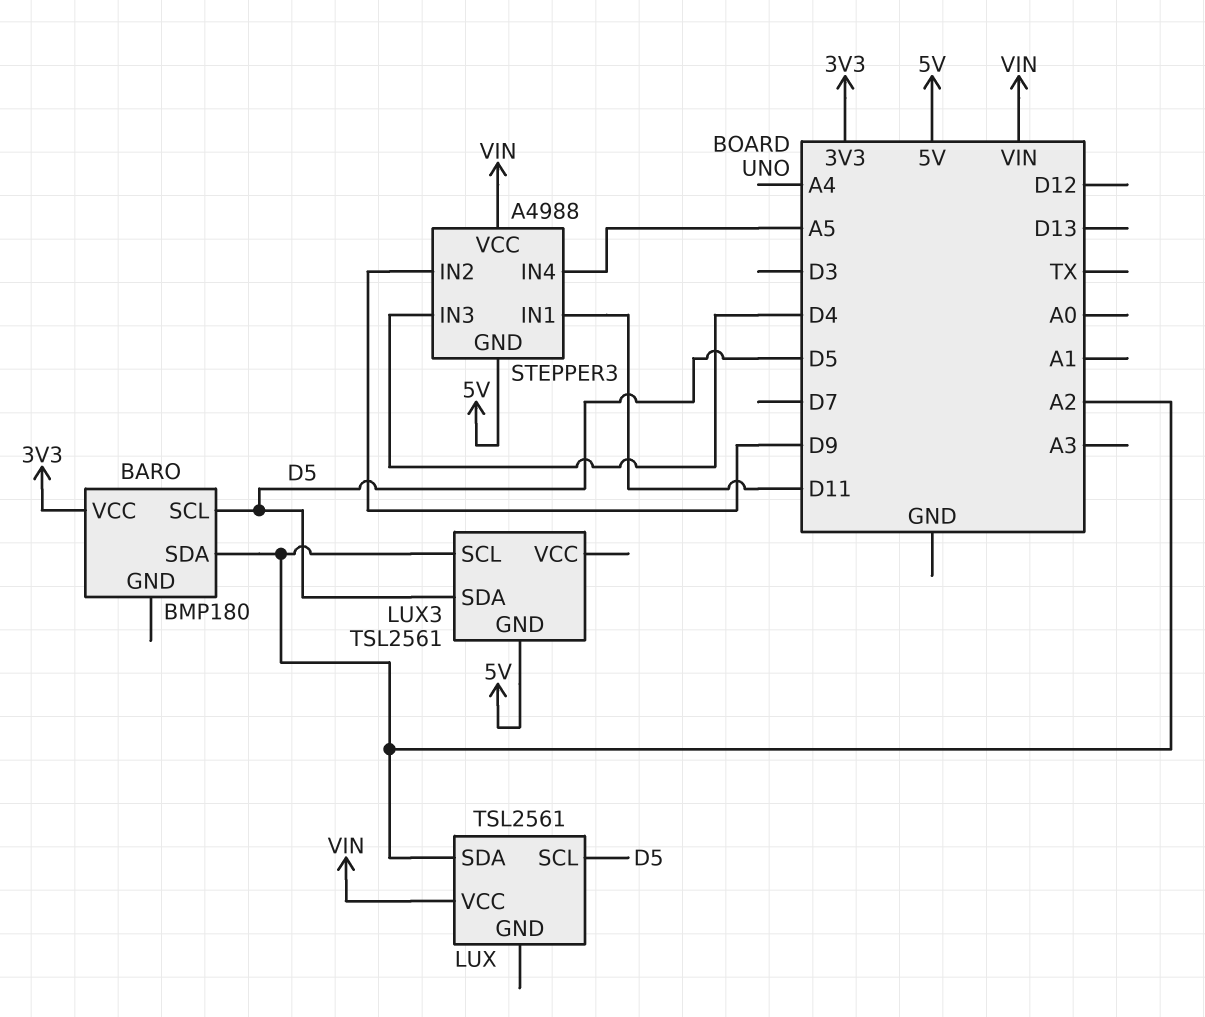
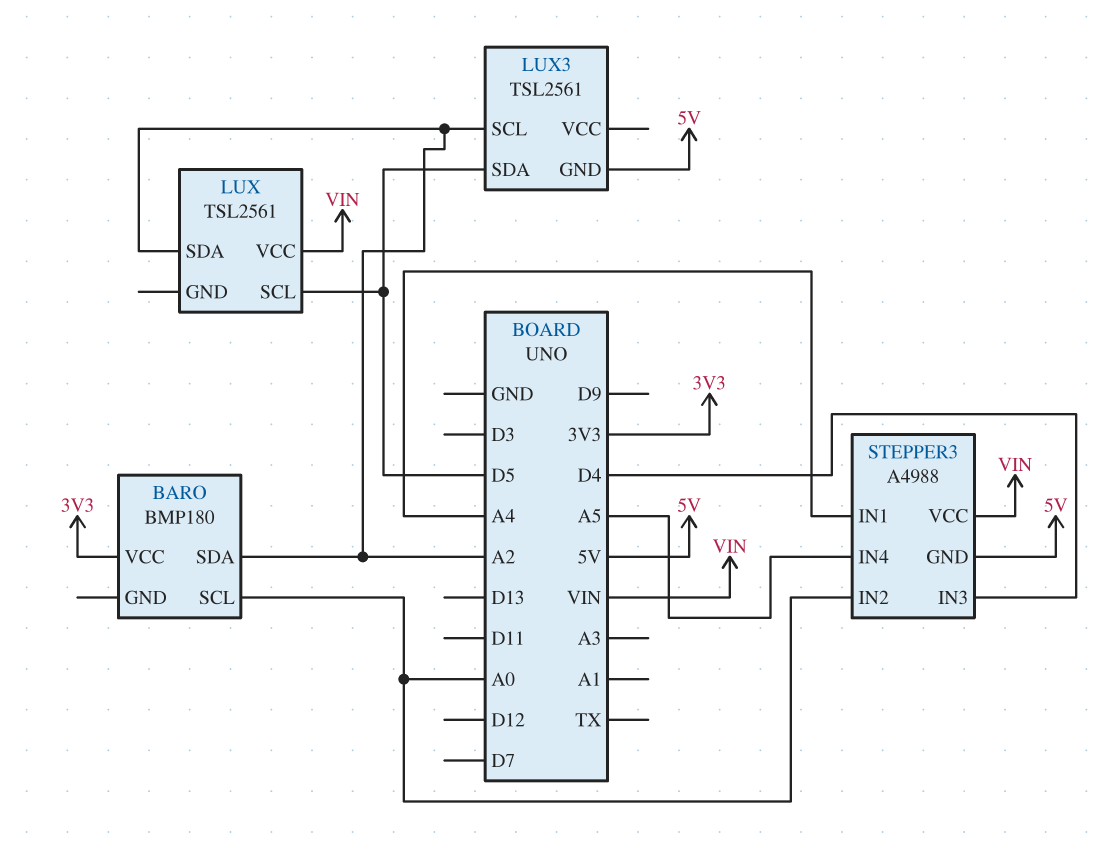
BARO pin SCL: D5 -> A0
STEPPER3 pin IN1: D11 -> A4
STEPPER3 pin IN2: D9 -> A0

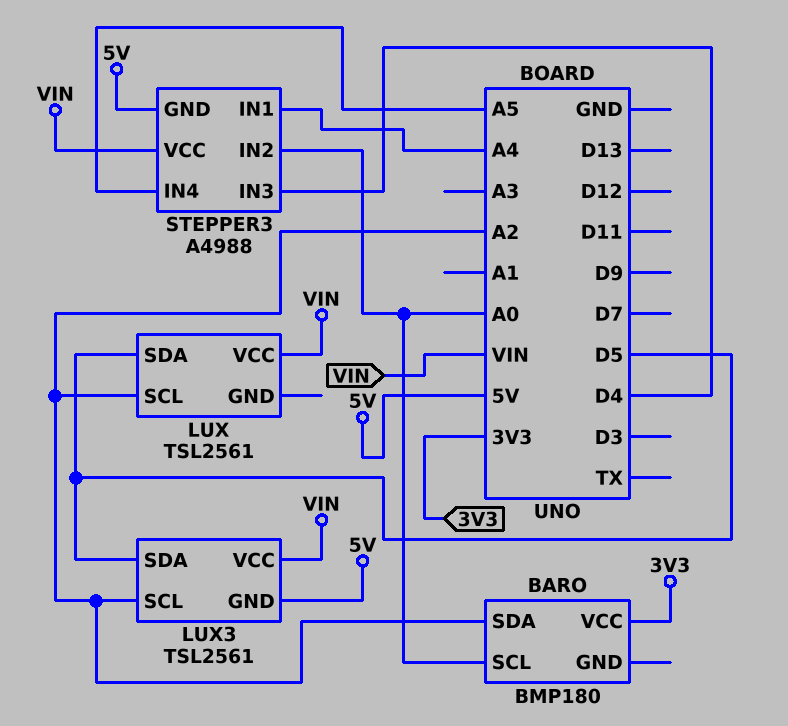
LUX pin SCL: D5 -> A2
LUX pin SDA: A2 -> D5
LUX3 pin VCC: none -> VIN

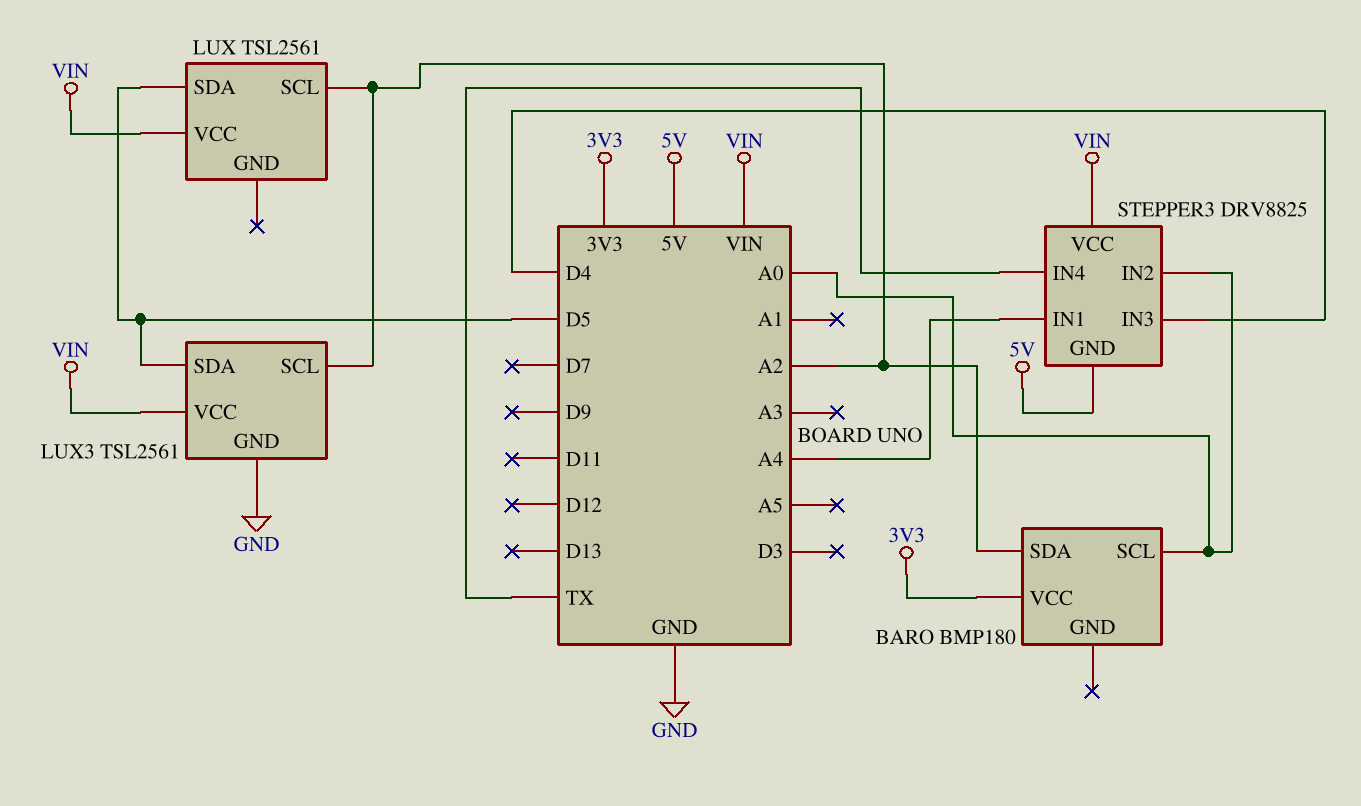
LUX3 pin GND: 5V -> GND
STEPPER3: A4988 -> DRV8825
STEPPER3 pin IN4: A5 -> TX

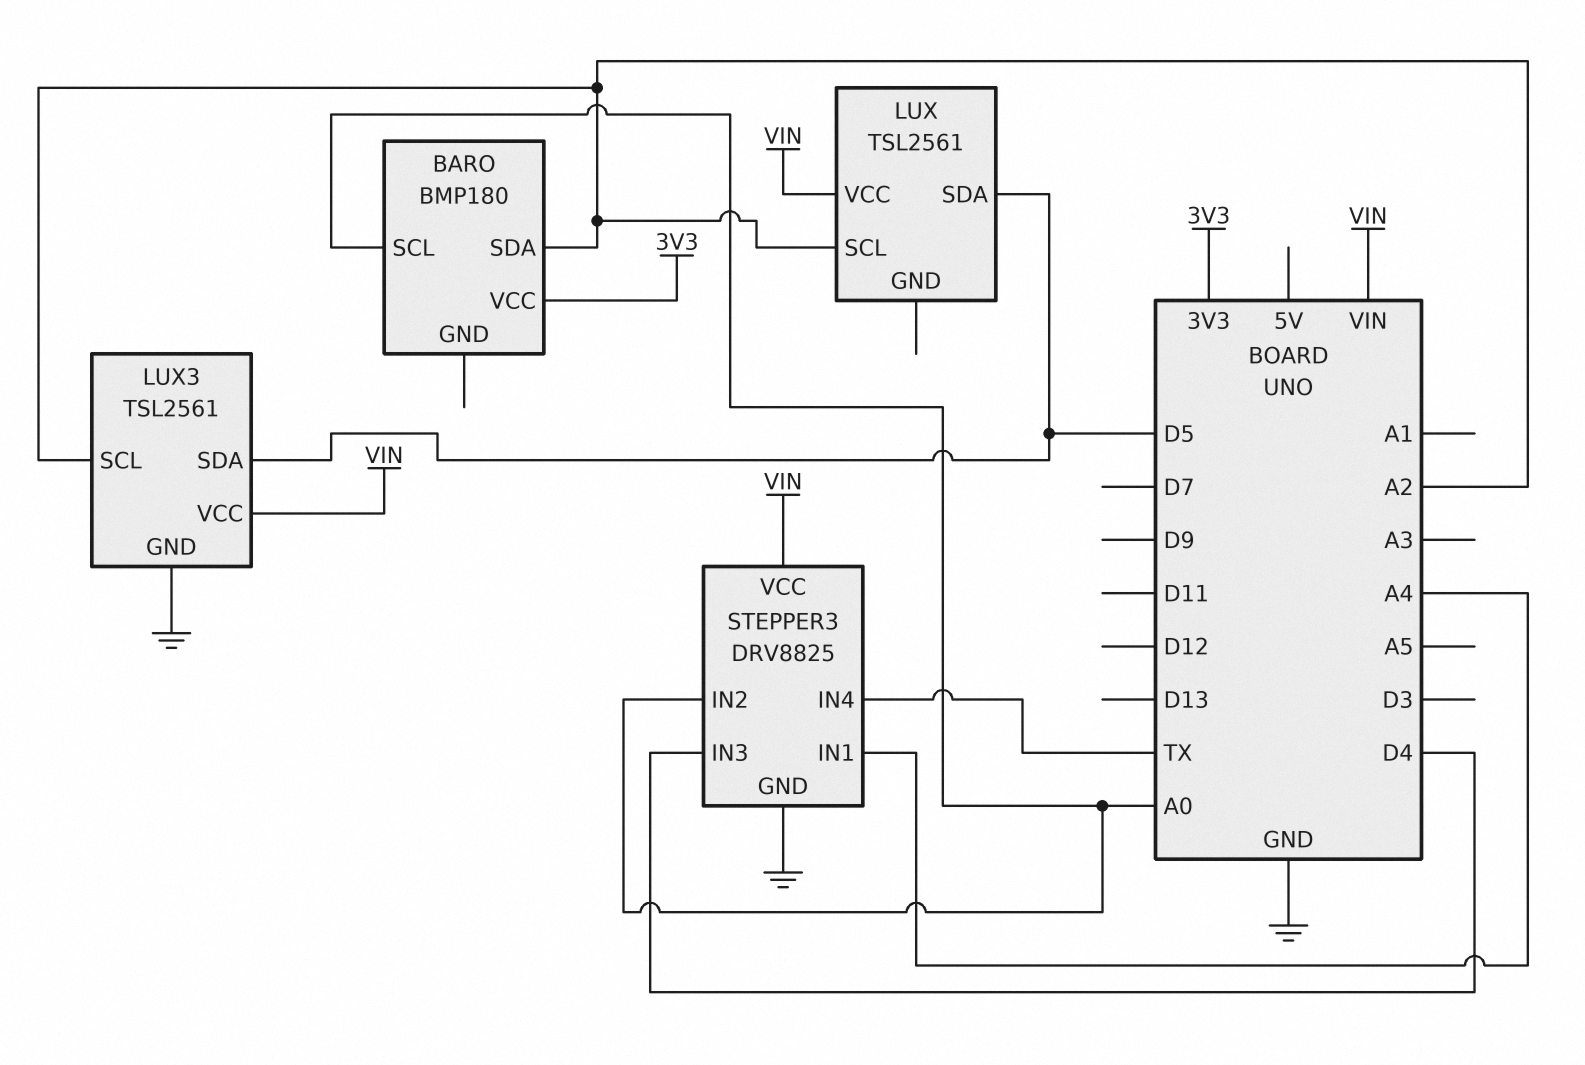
STEPPER3 pin GND: 5V -> GND

